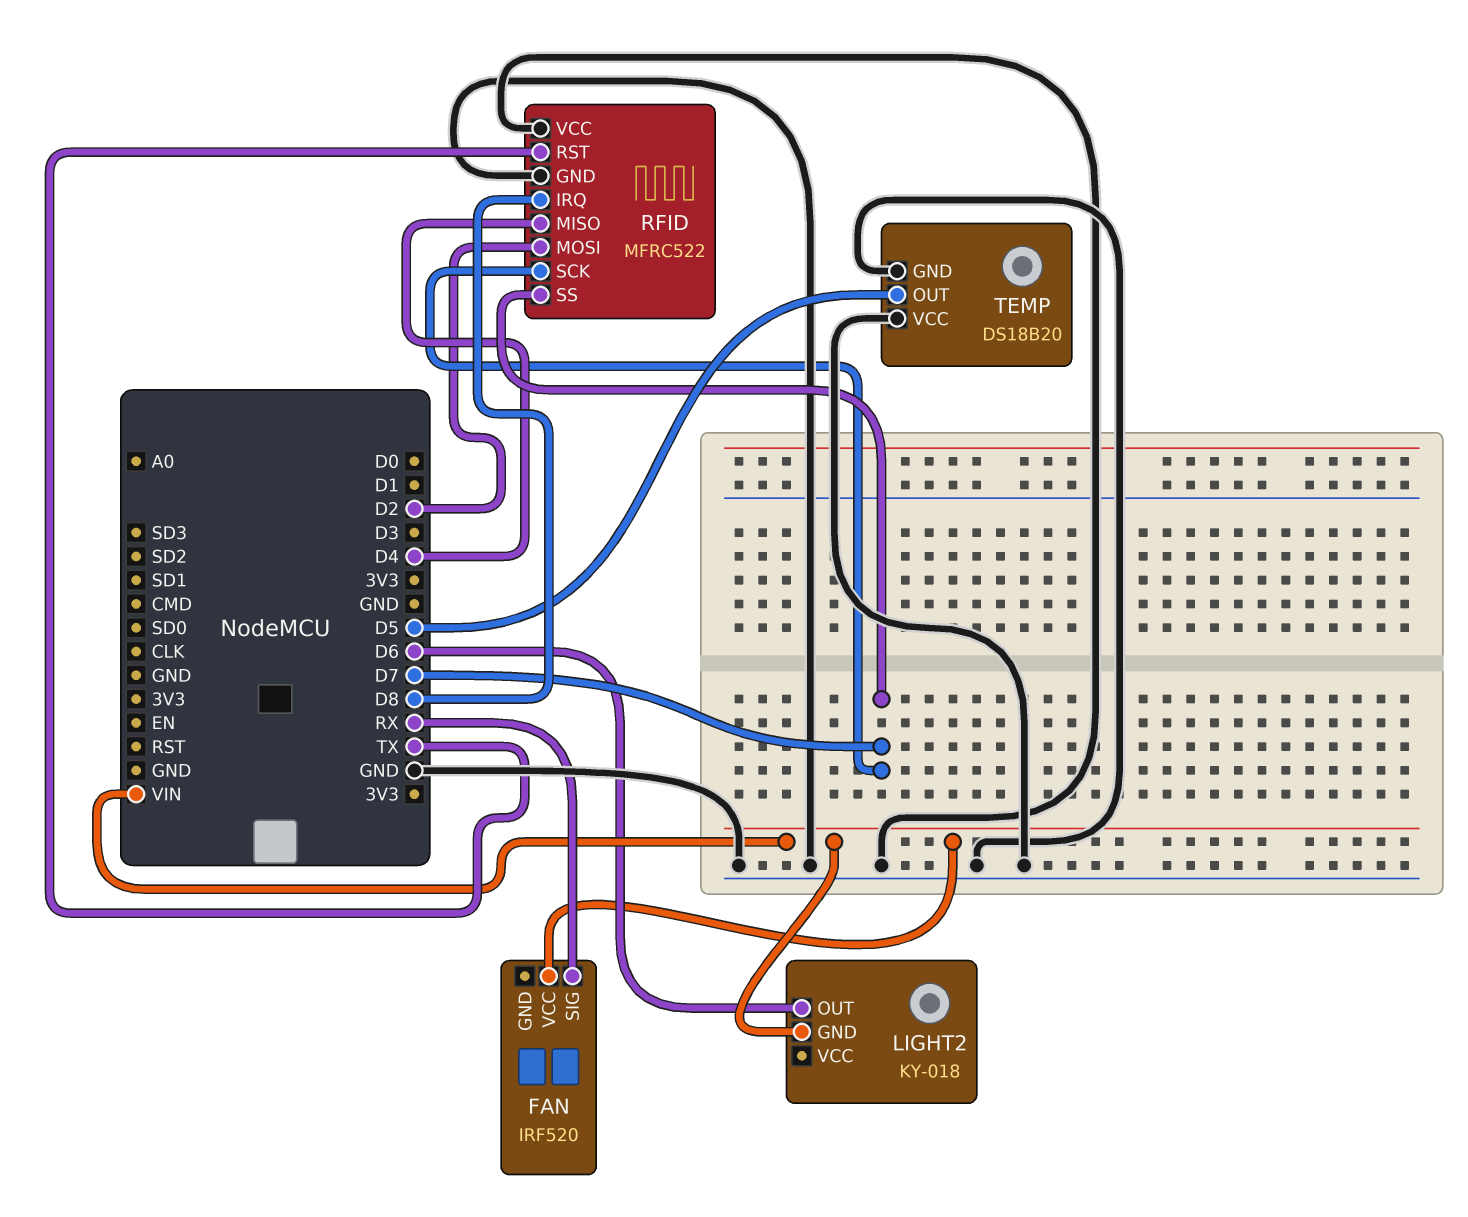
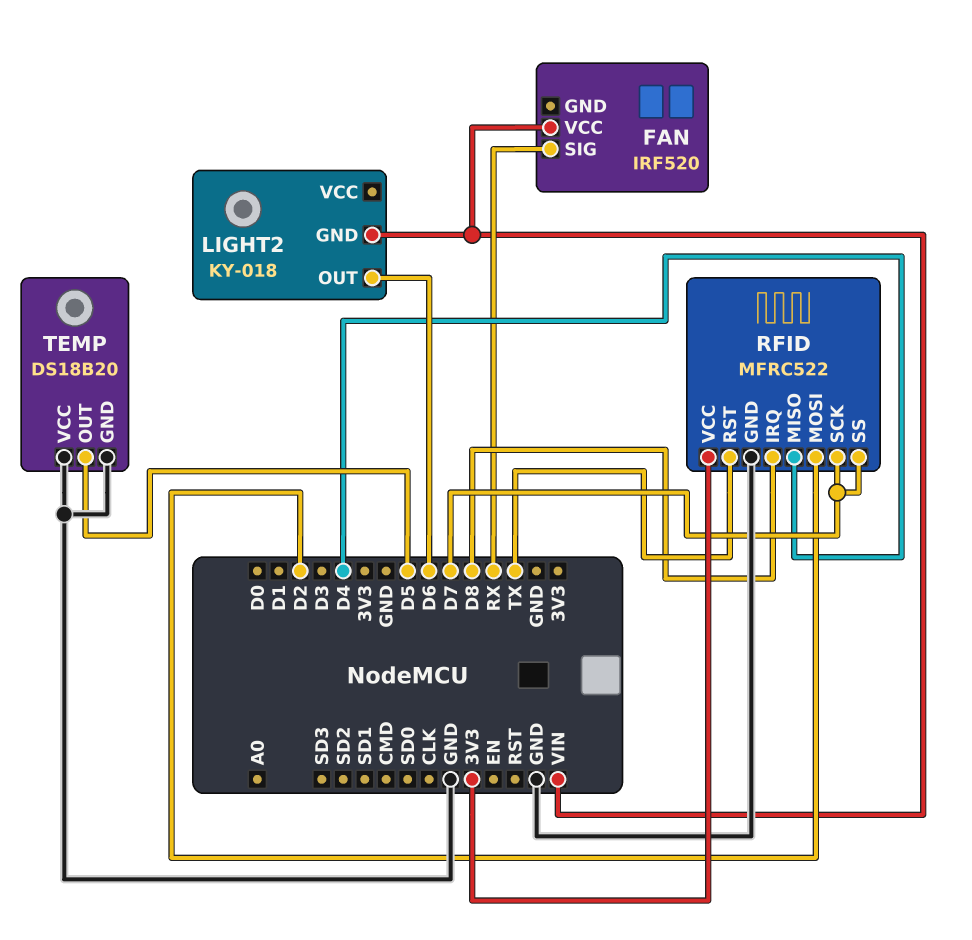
RFID pin VCC: GND -> 3V3

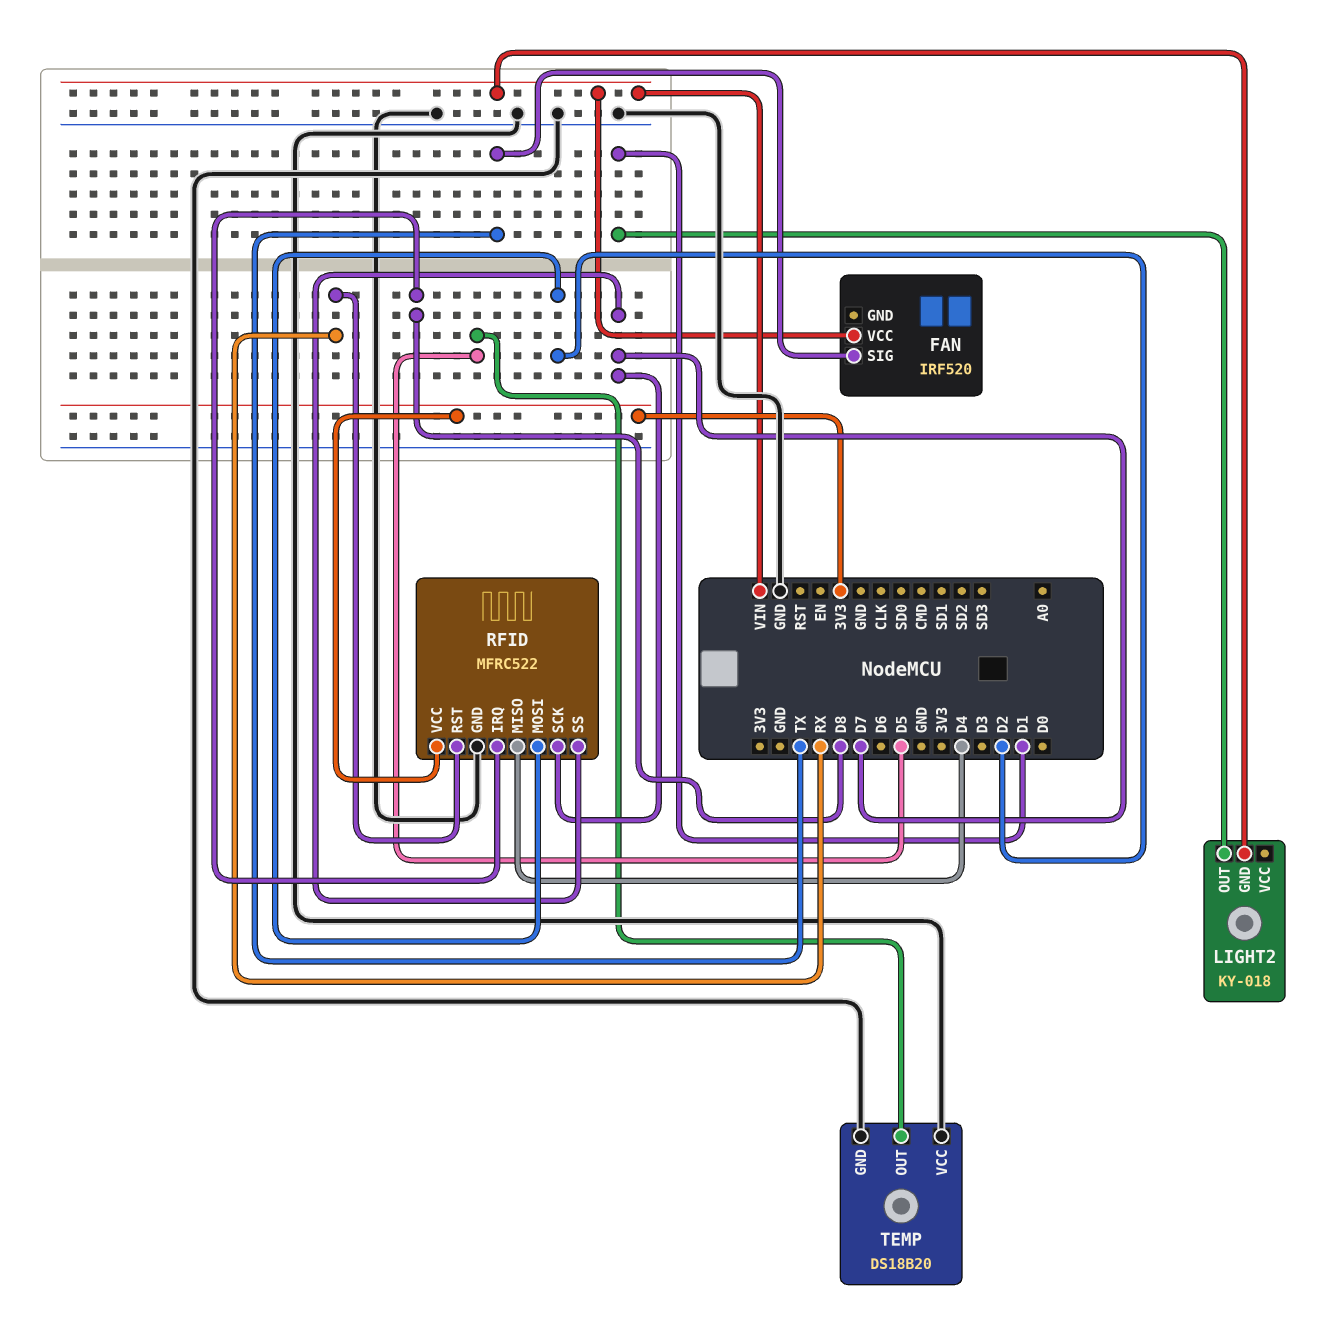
FAN pin SIG: RX -> TX
LIGHT2 pin OUT: D6 -> D1
RFID pin RST: TX -> RX

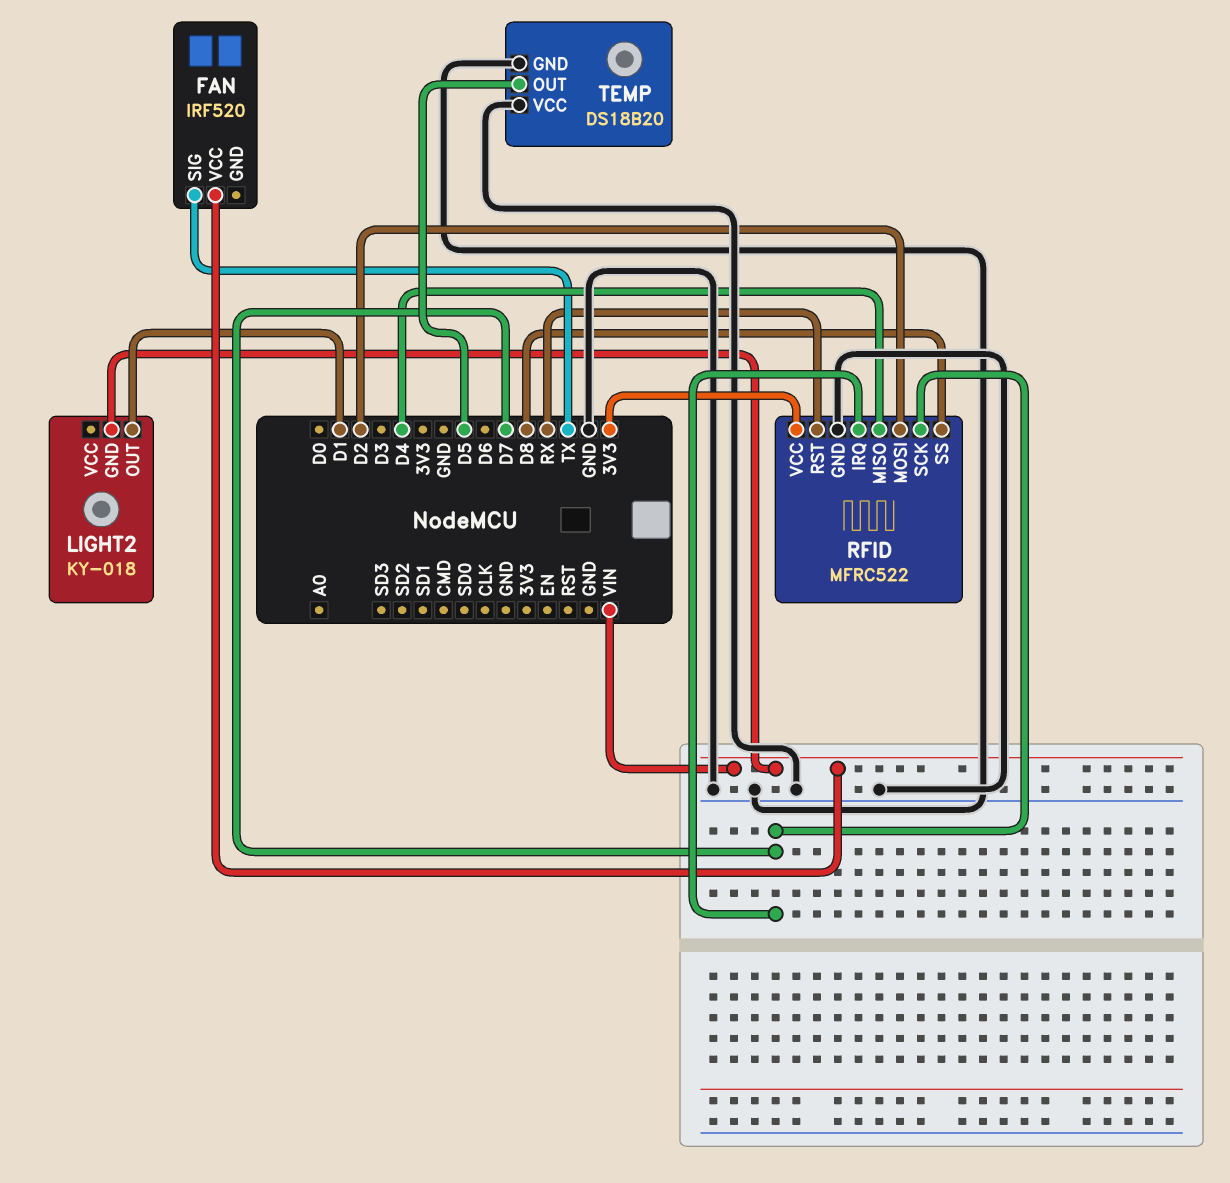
RFID pin IRQ: D8 -> D7
RFID pin SS: D7 -> D8

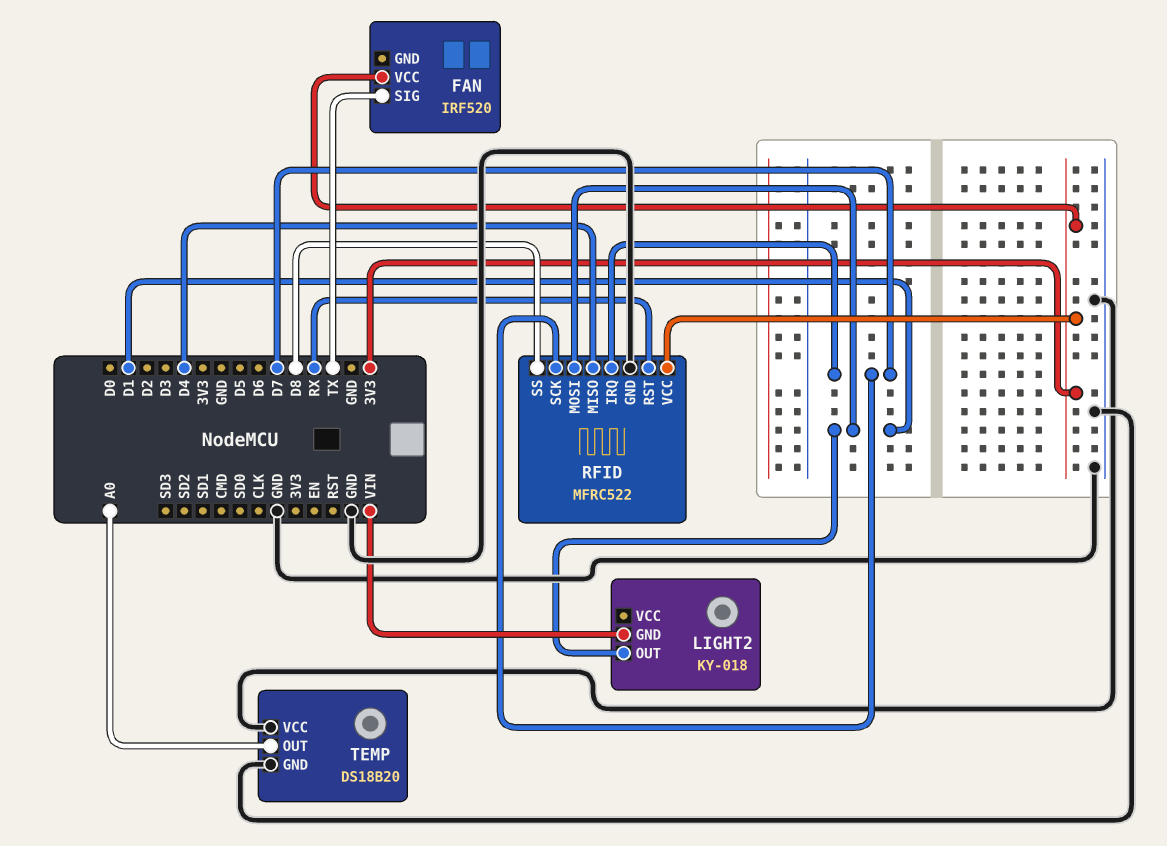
FAN pin VCC: VIN -> 3V3
RFID pin MOSI: D2 -> D1
TEMP pin OUT: D5 -> A0

